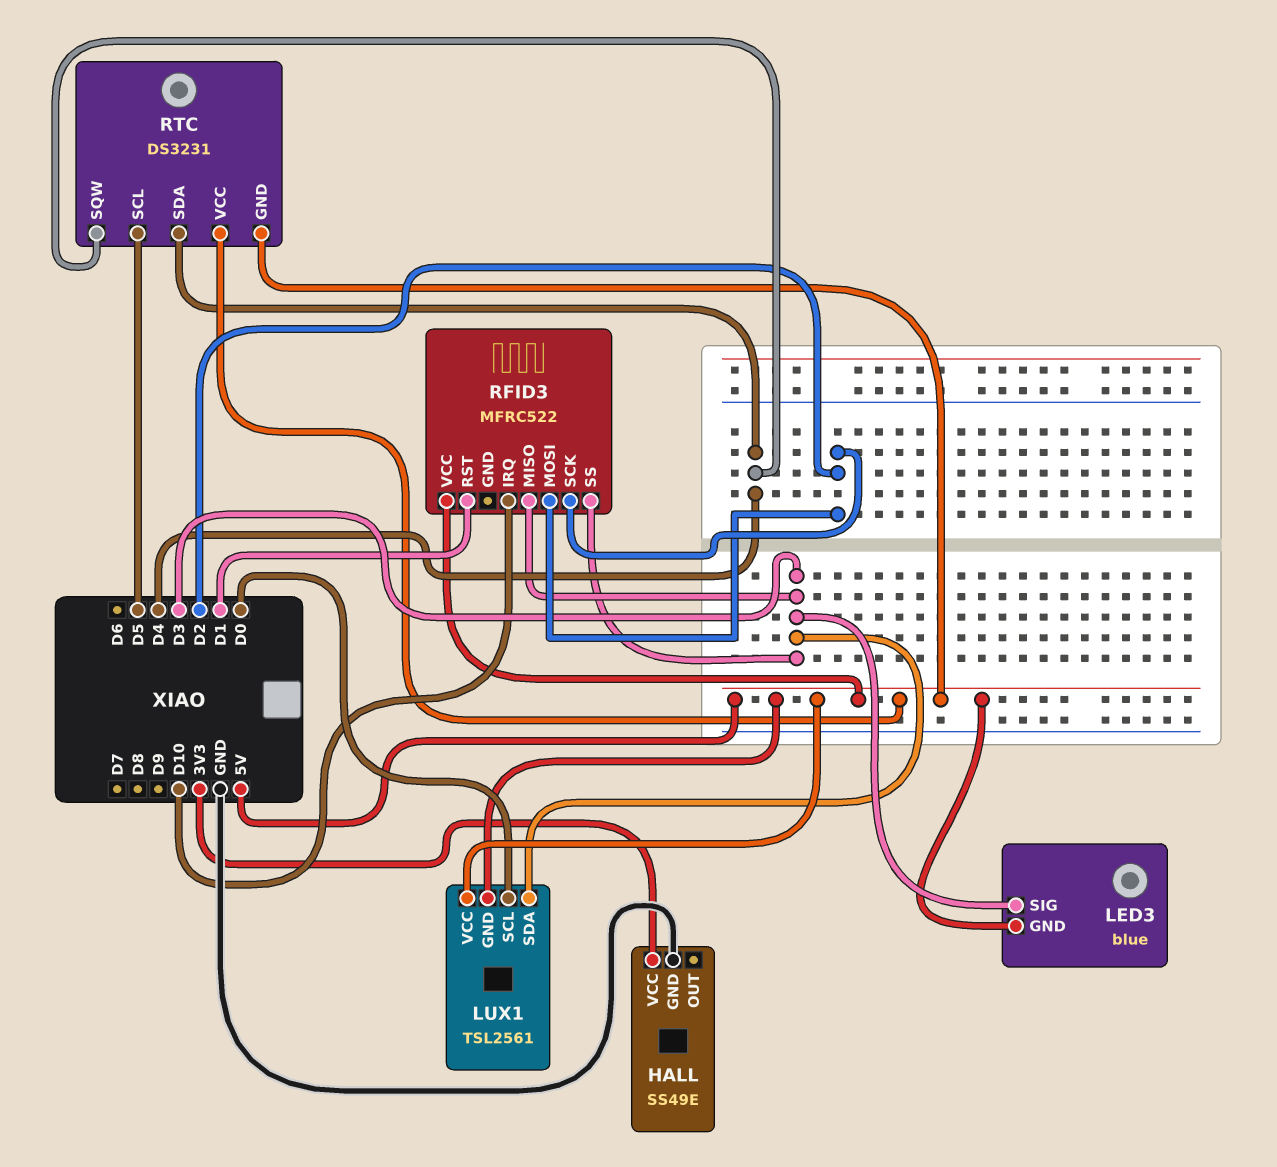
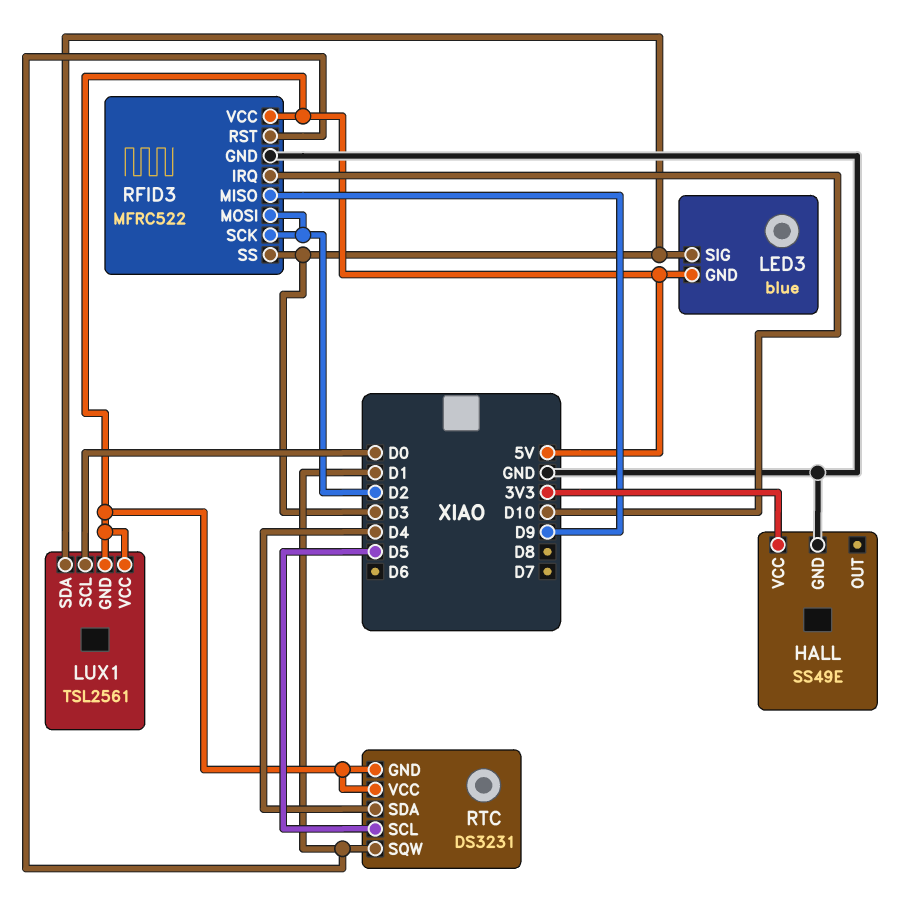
RFID3 pin GND: none -> GND
RFID3 pin MISO: D3 -> D9
RTC pin SQW: D4 -> D1

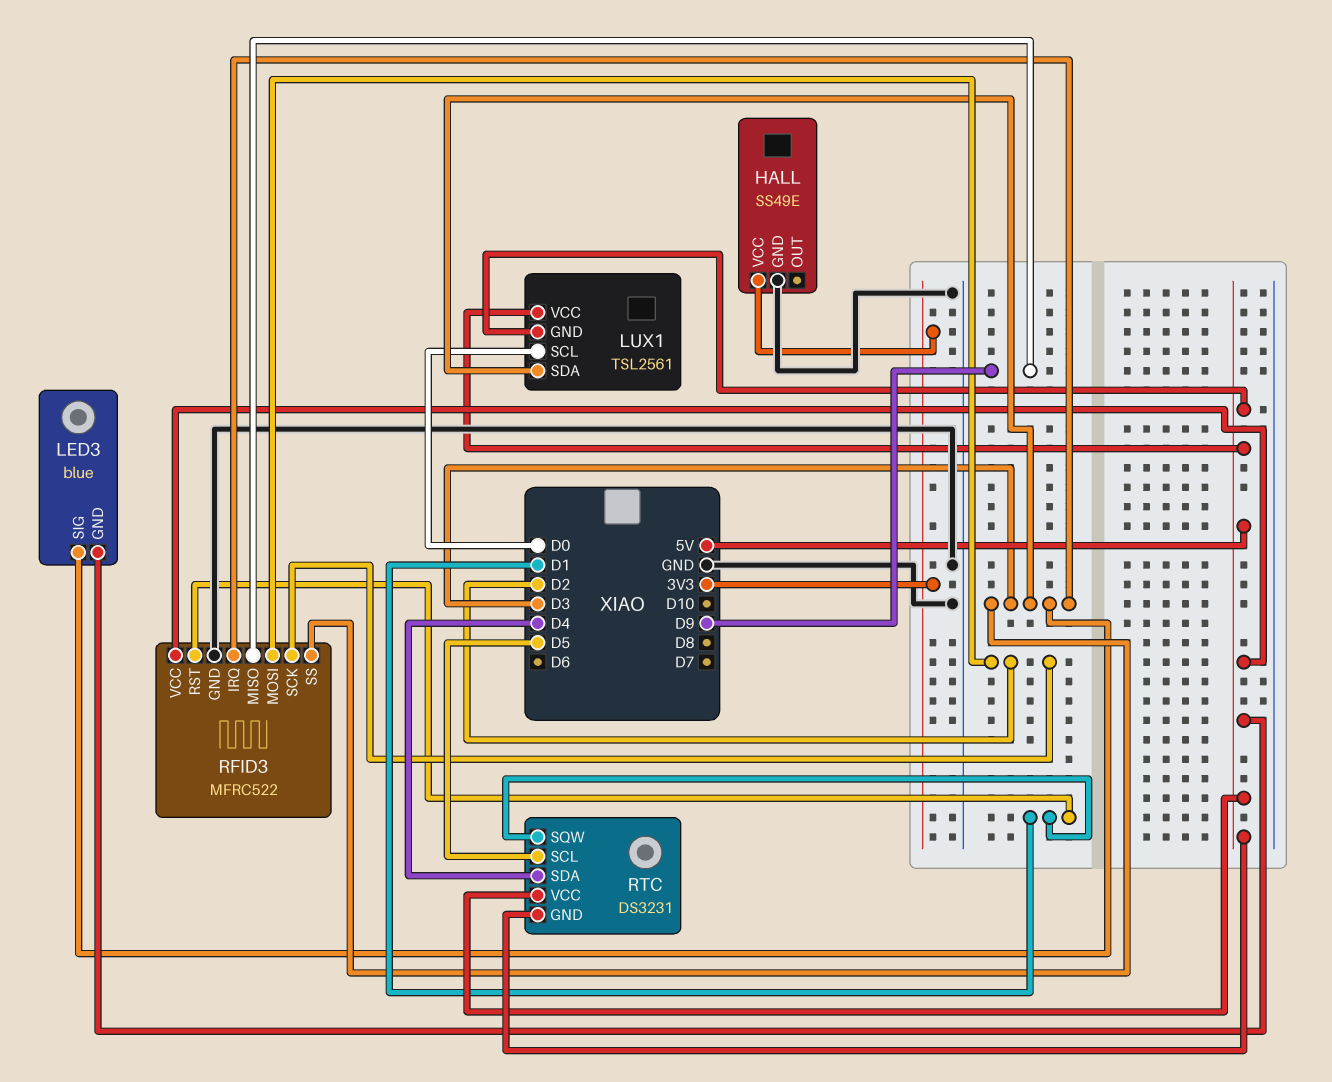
RFID3 pin IRQ: D10 -> D3

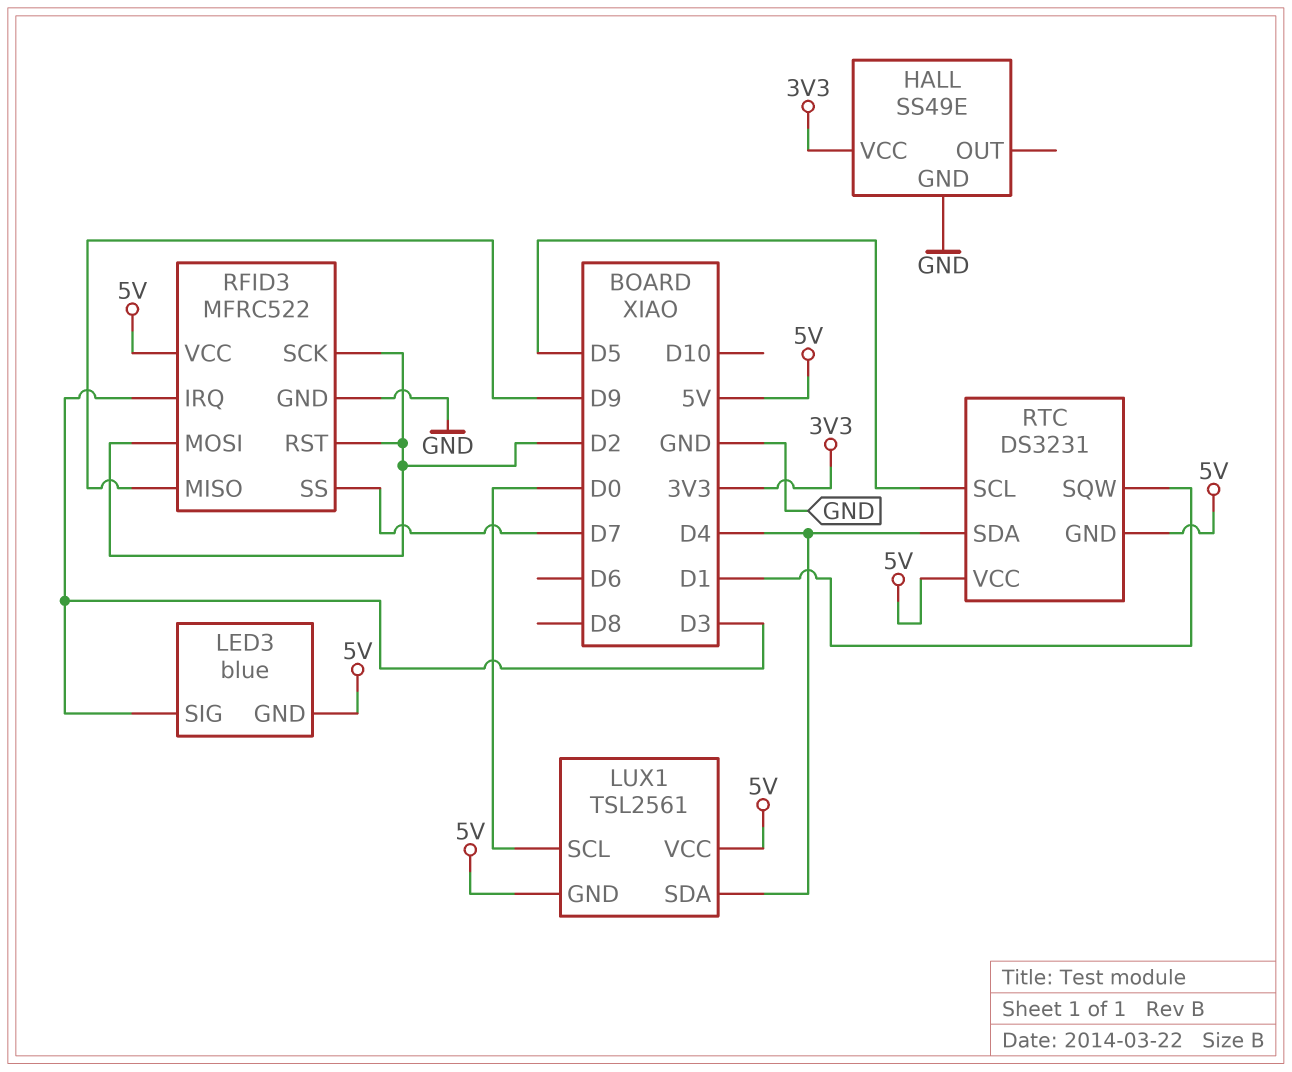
LUX1 pin SDA: D3 -> D4
RFID3 pin RST: D1 -> D2
RFID3 pin SS: D3 -> D7

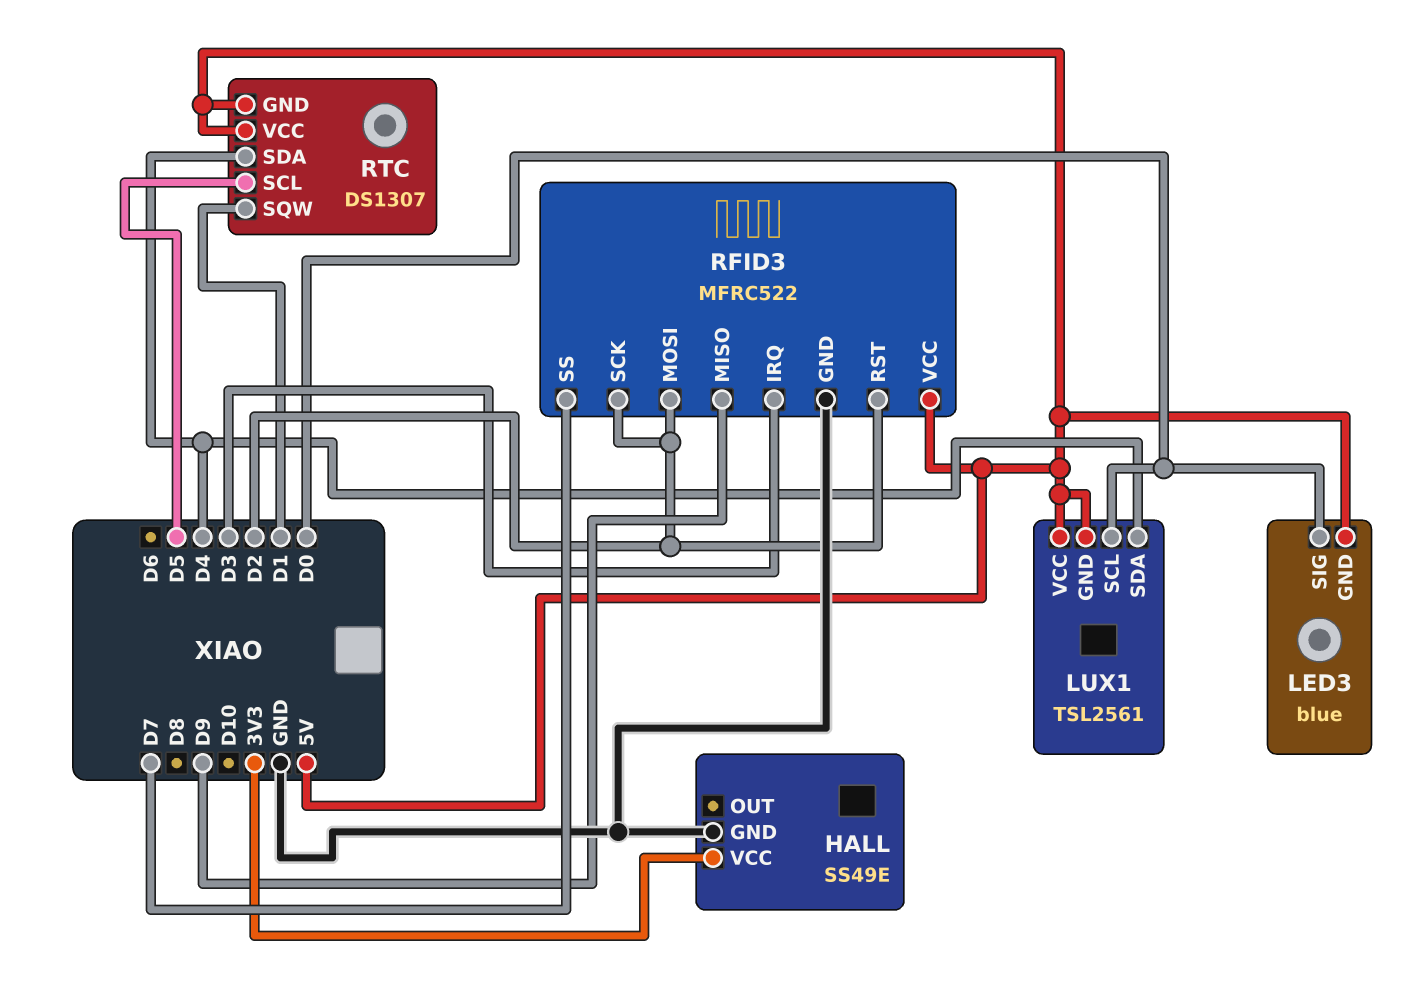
LED3 pin SIG: D3 -> D0
RTC: DS3231 -> DS1307

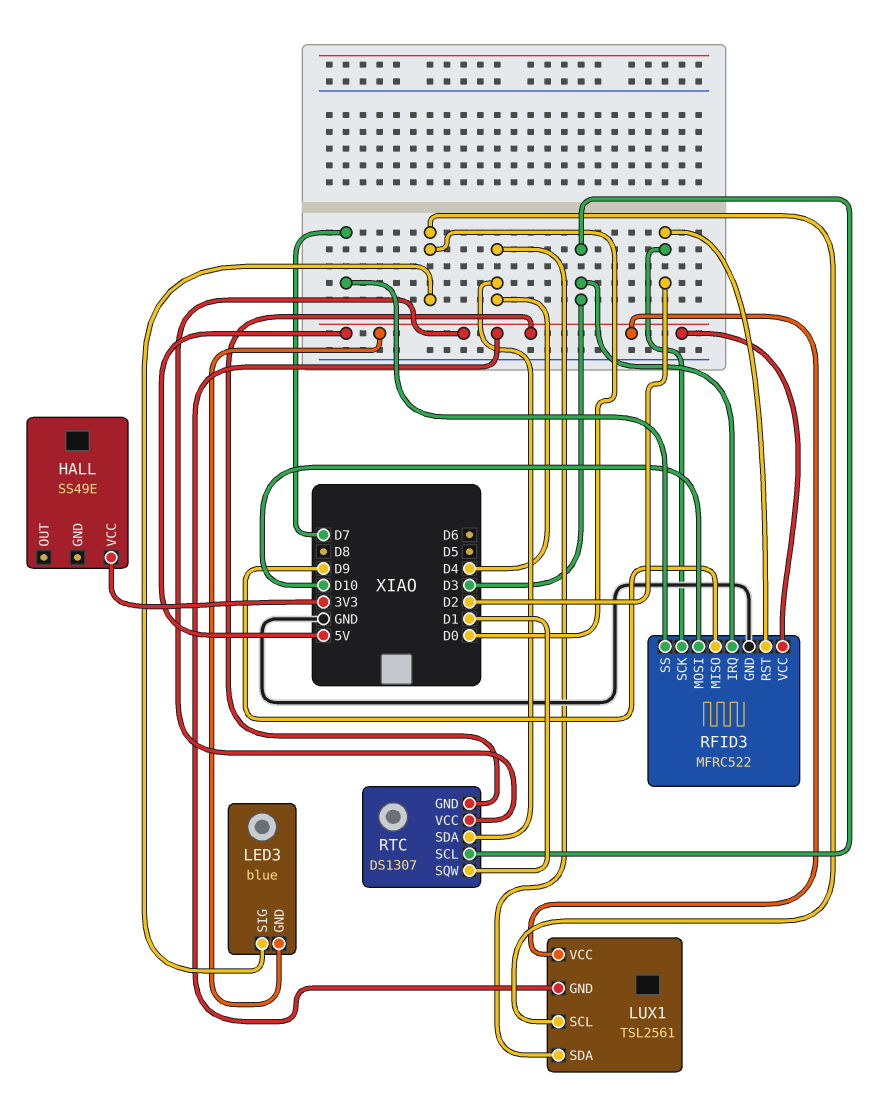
HALL pin GND: GND -> none
RFID3 pin MOSI: D2 -> D10
RTC pin SCL: D5 -> D3

